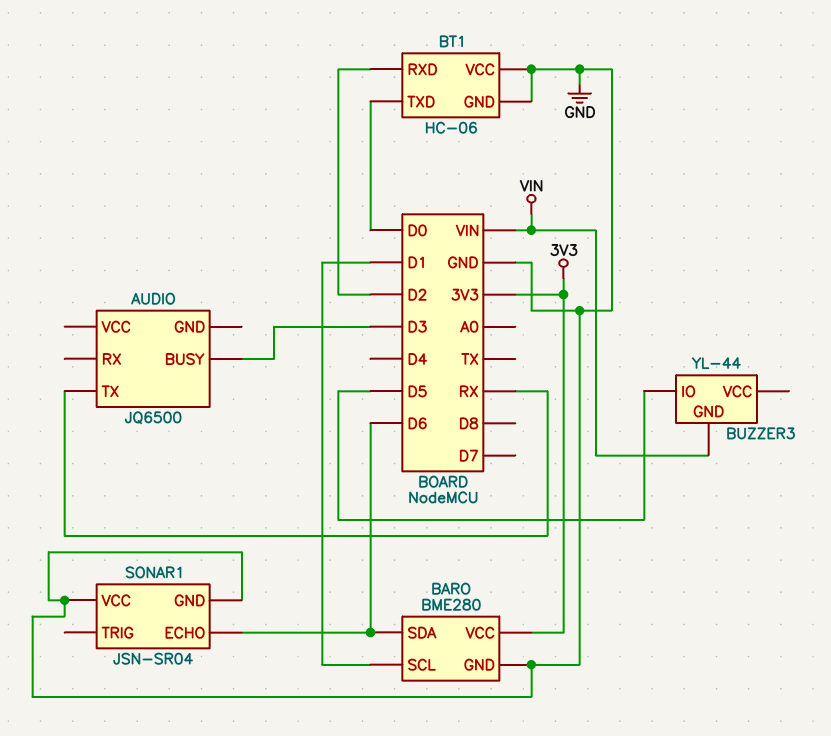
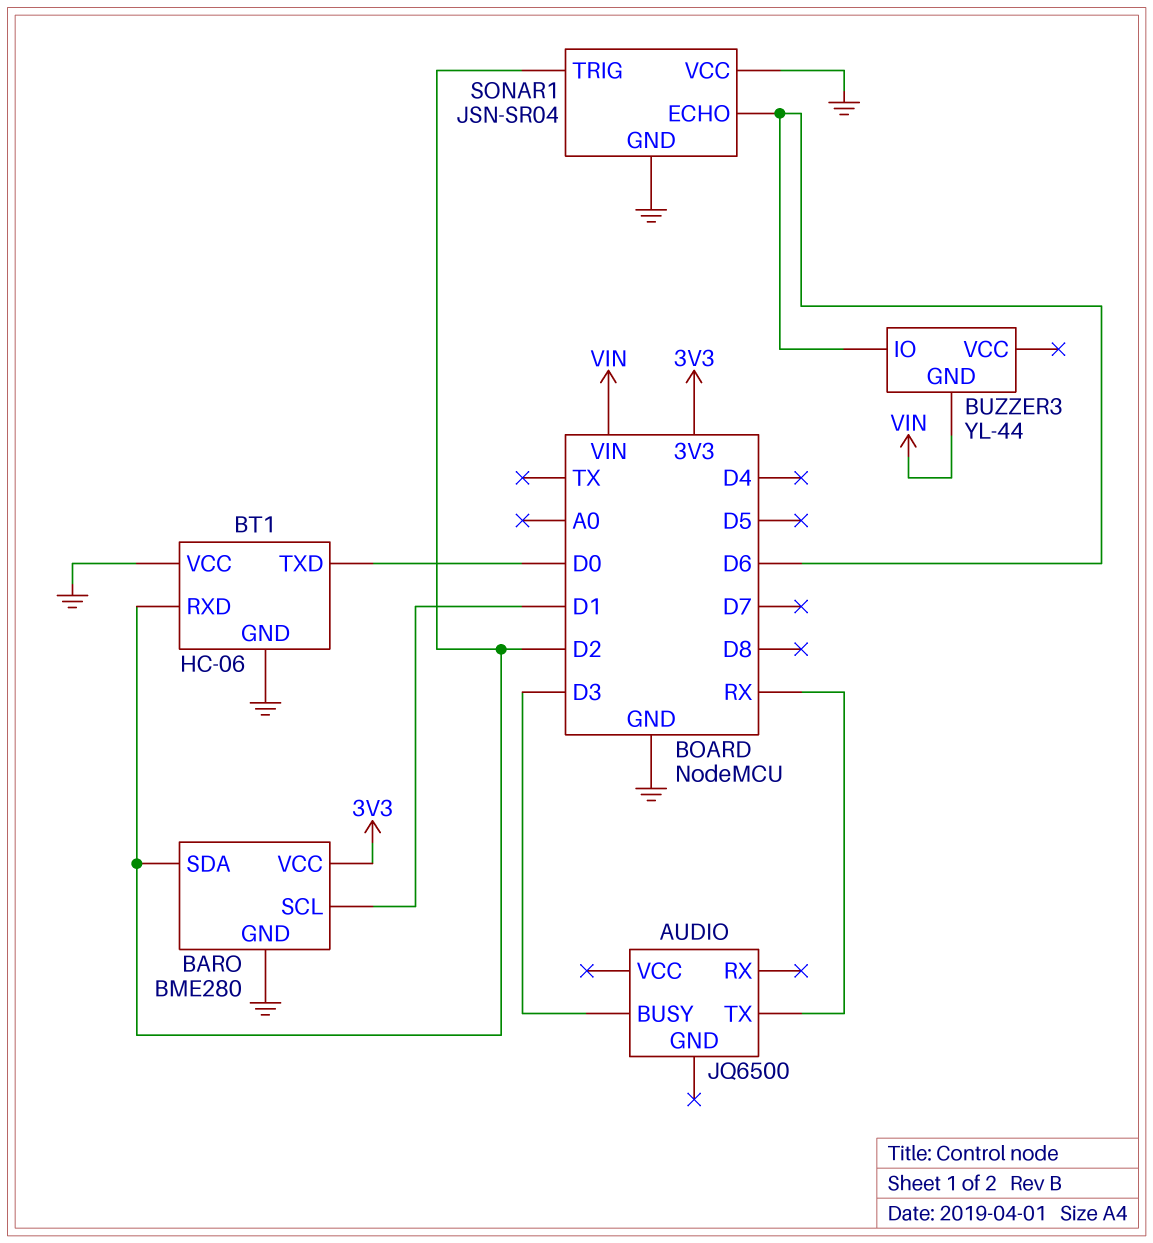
BARO pin SDA: D6 -> D2
BUZZER3 pin IO: D5 -> D6
SONAR1 pin TRIG: none -> D2

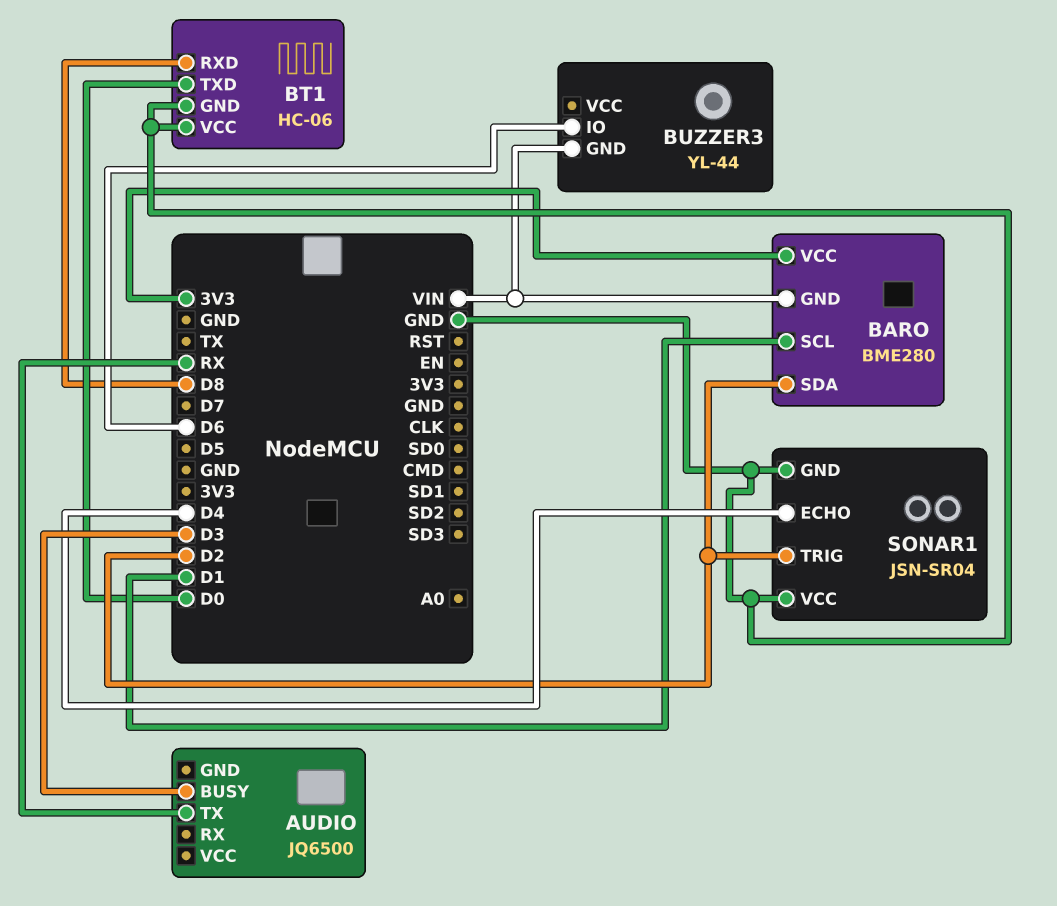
BARO pin GND: GND -> VIN
BT1 pin RXD: D2 -> D8
SONAR1 pin ECHO: D6 -> D4

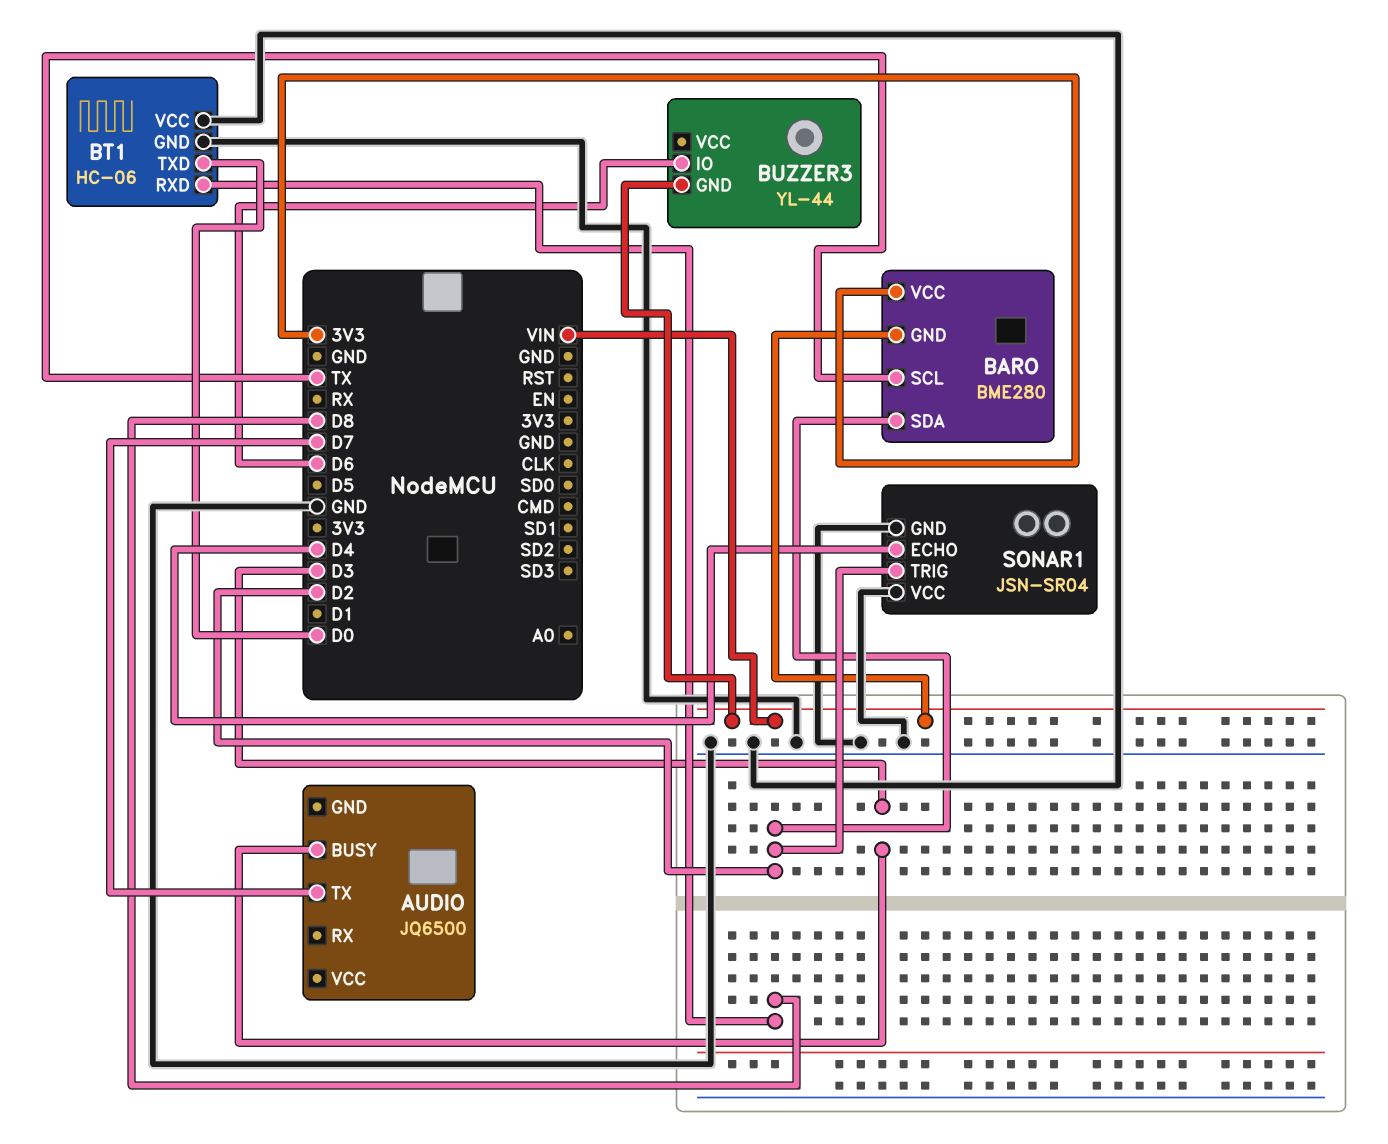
AUDIO pin TX: RX -> D7
BARO pin SCL: D1 -> TX

